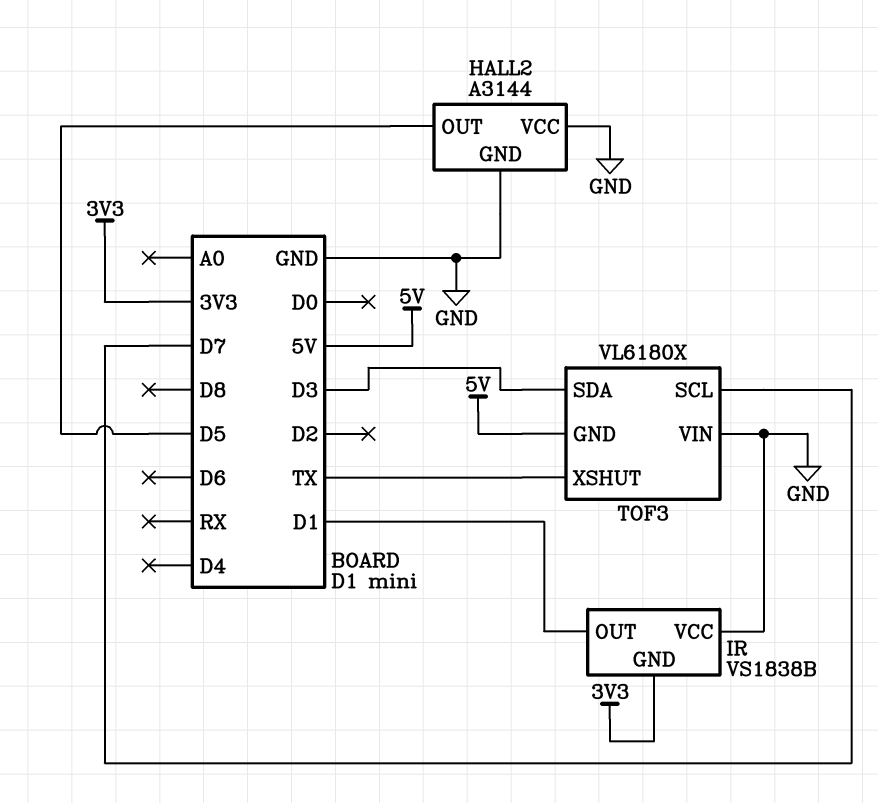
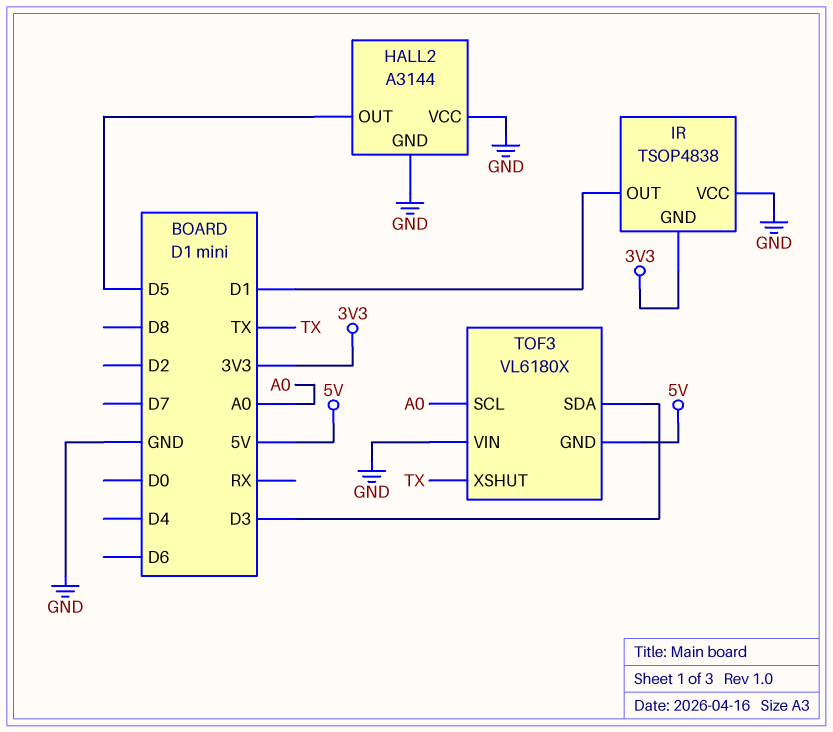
IR: VS1838B -> TSOP4838
TOF3 pin SCL: D7 -> A0

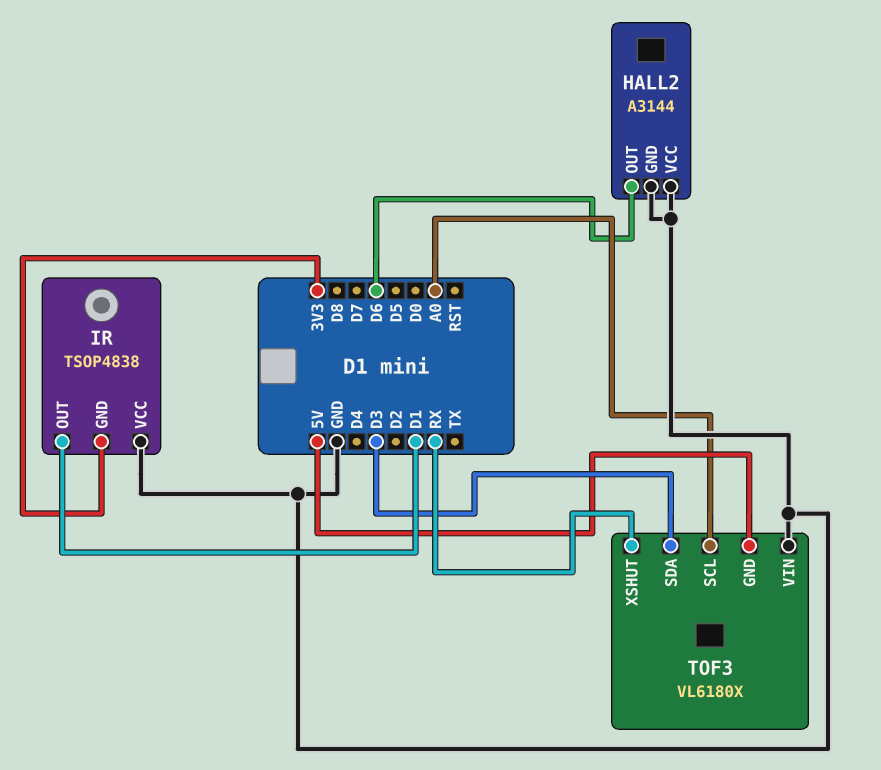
HALL2 pin OUT: D5 -> D6
TOF3 pin XSHUT: TX -> RX

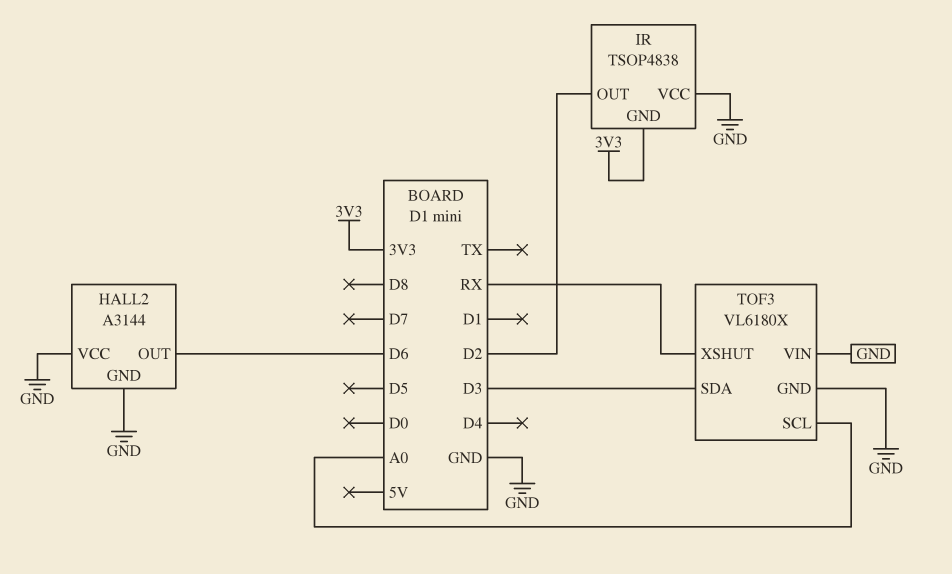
IR pin OUT: D1 -> D2
TOF3 pin GND: 5V -> GND

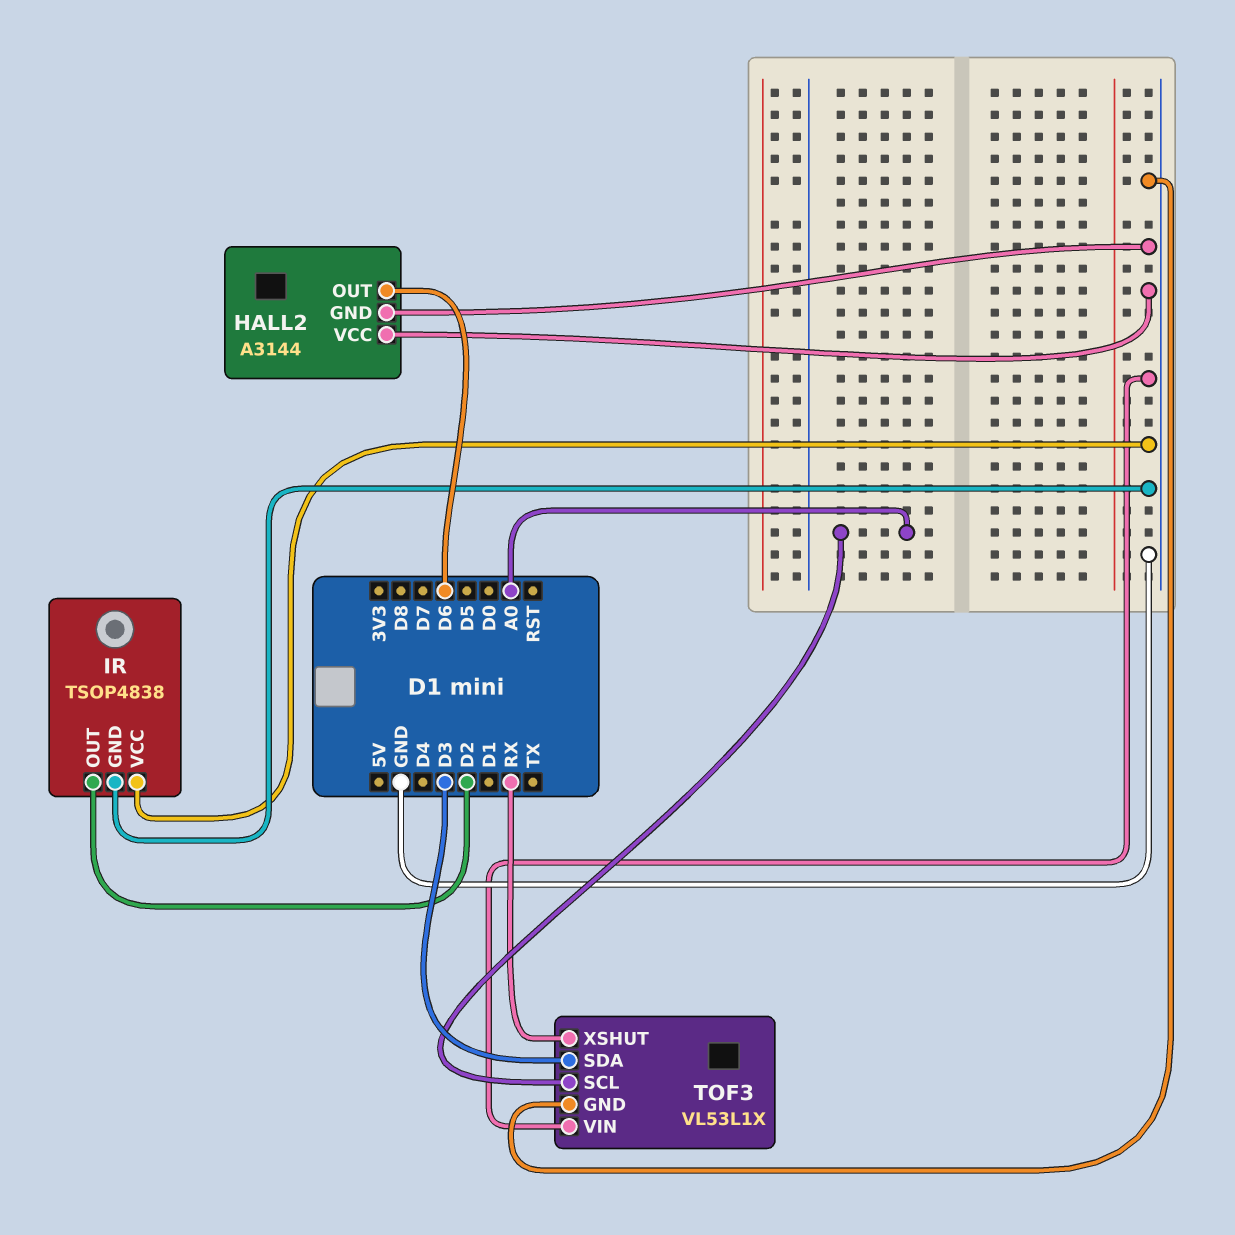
IR pin GND: 3V3 -> GND
TOF3: VL6180X -> VL53L1X

